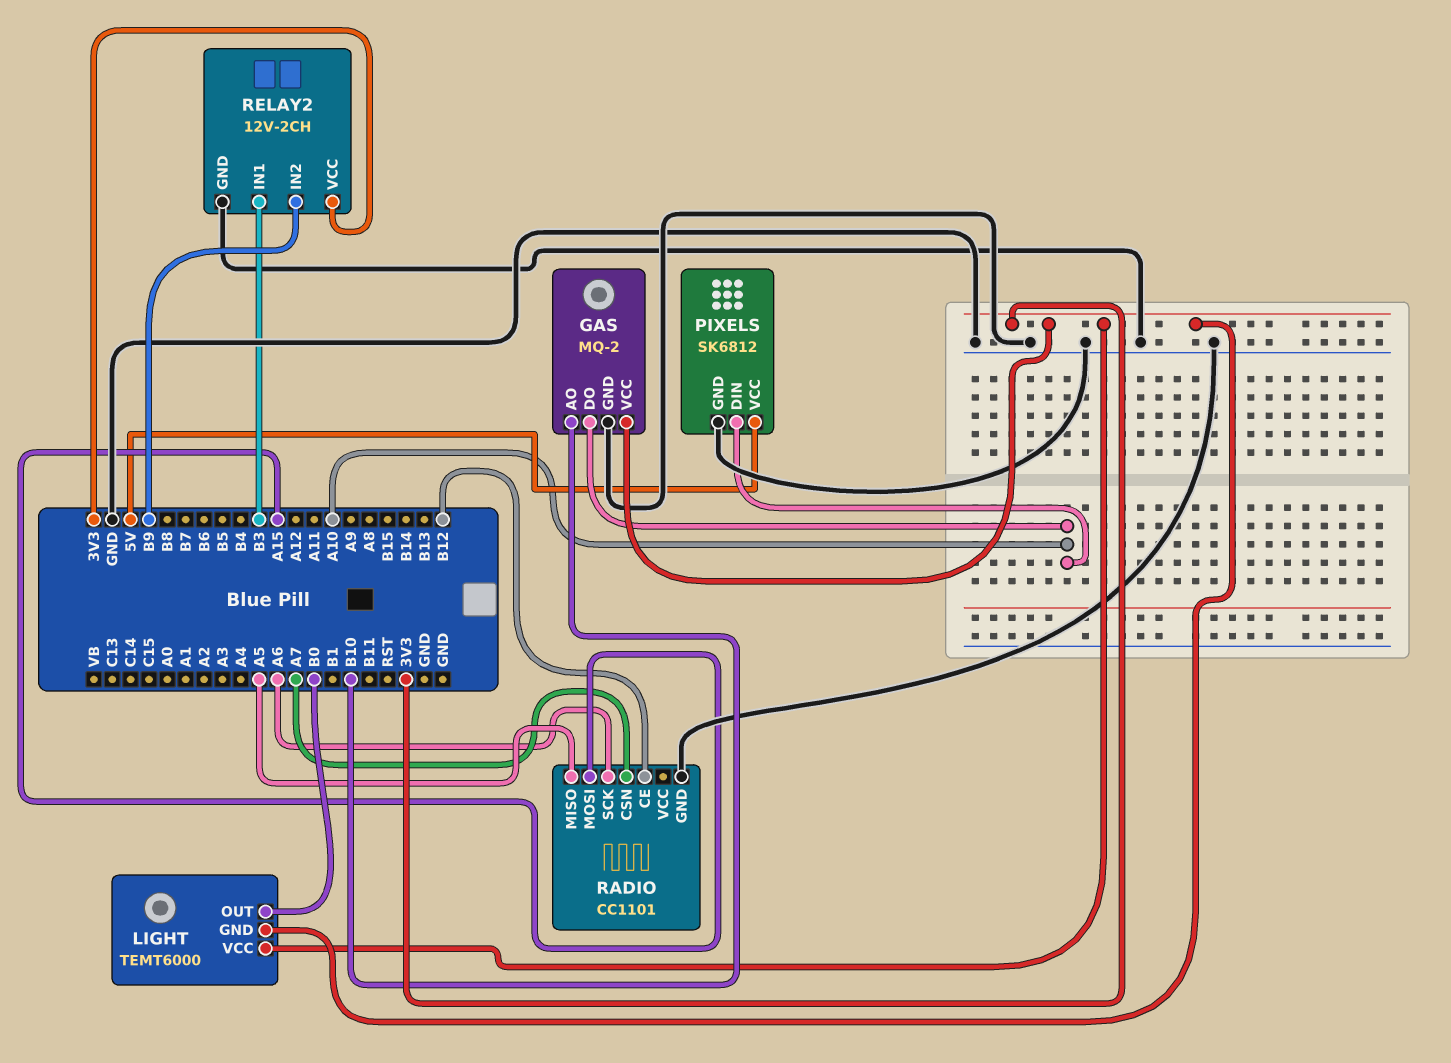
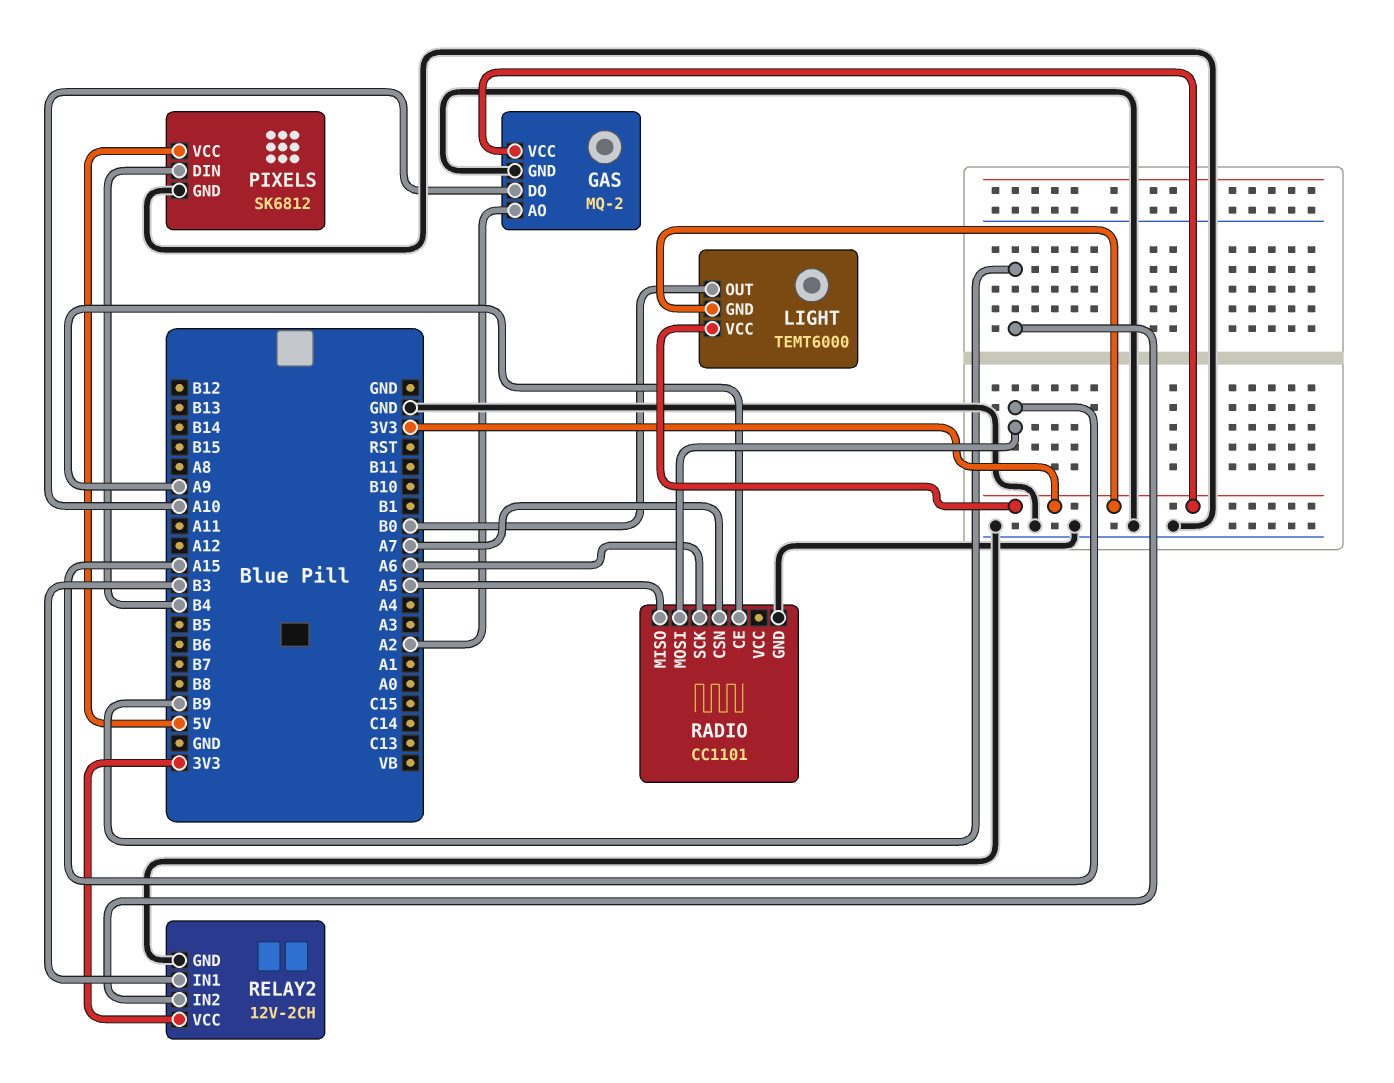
GAS pin AO: B10 -> A2
PIXELS pin DIN: A10 -> B4
RADIO pin CE: B12 -> A9

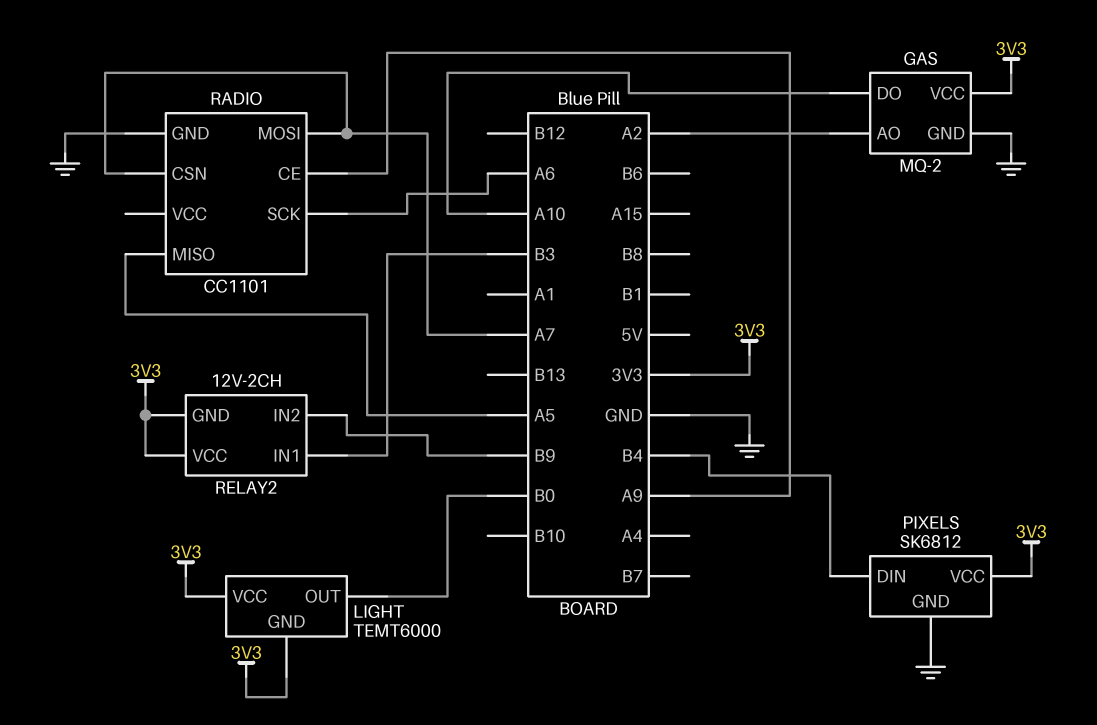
PIXELS pin VCC: 5V -> 3V3
RADIO pin MOSI: A15 -> A7
RELAY2 pin GND: GND -> 3V3

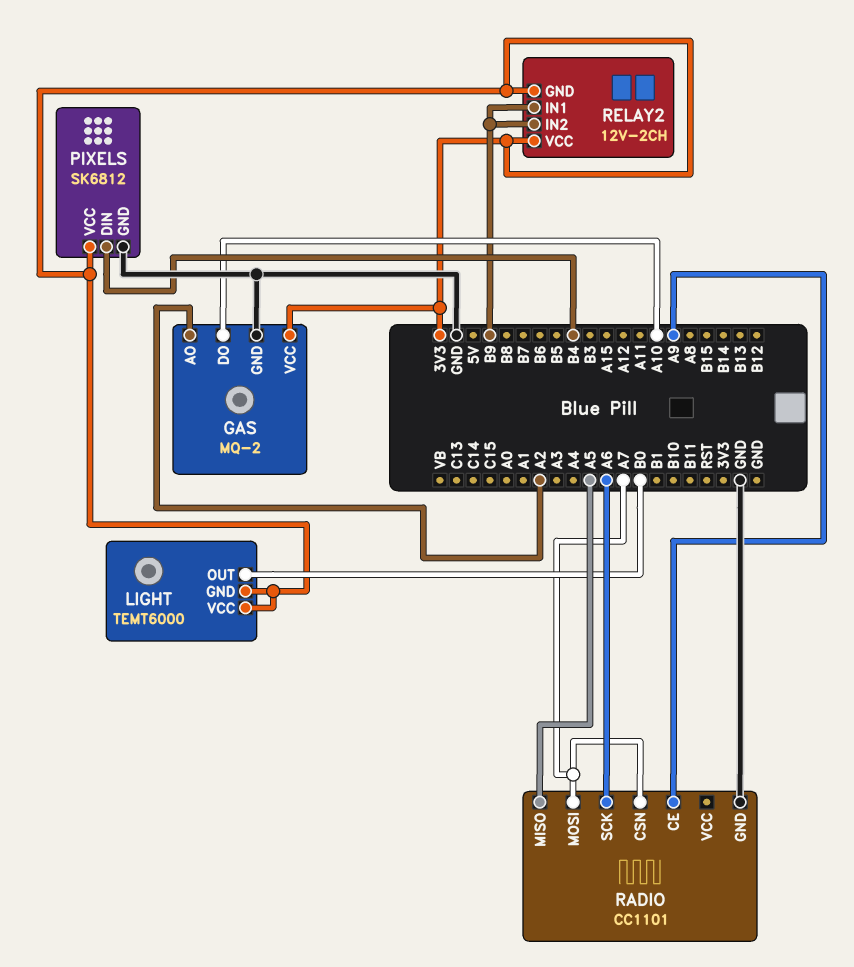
RELAY2 pin IN1: B3 -> B9

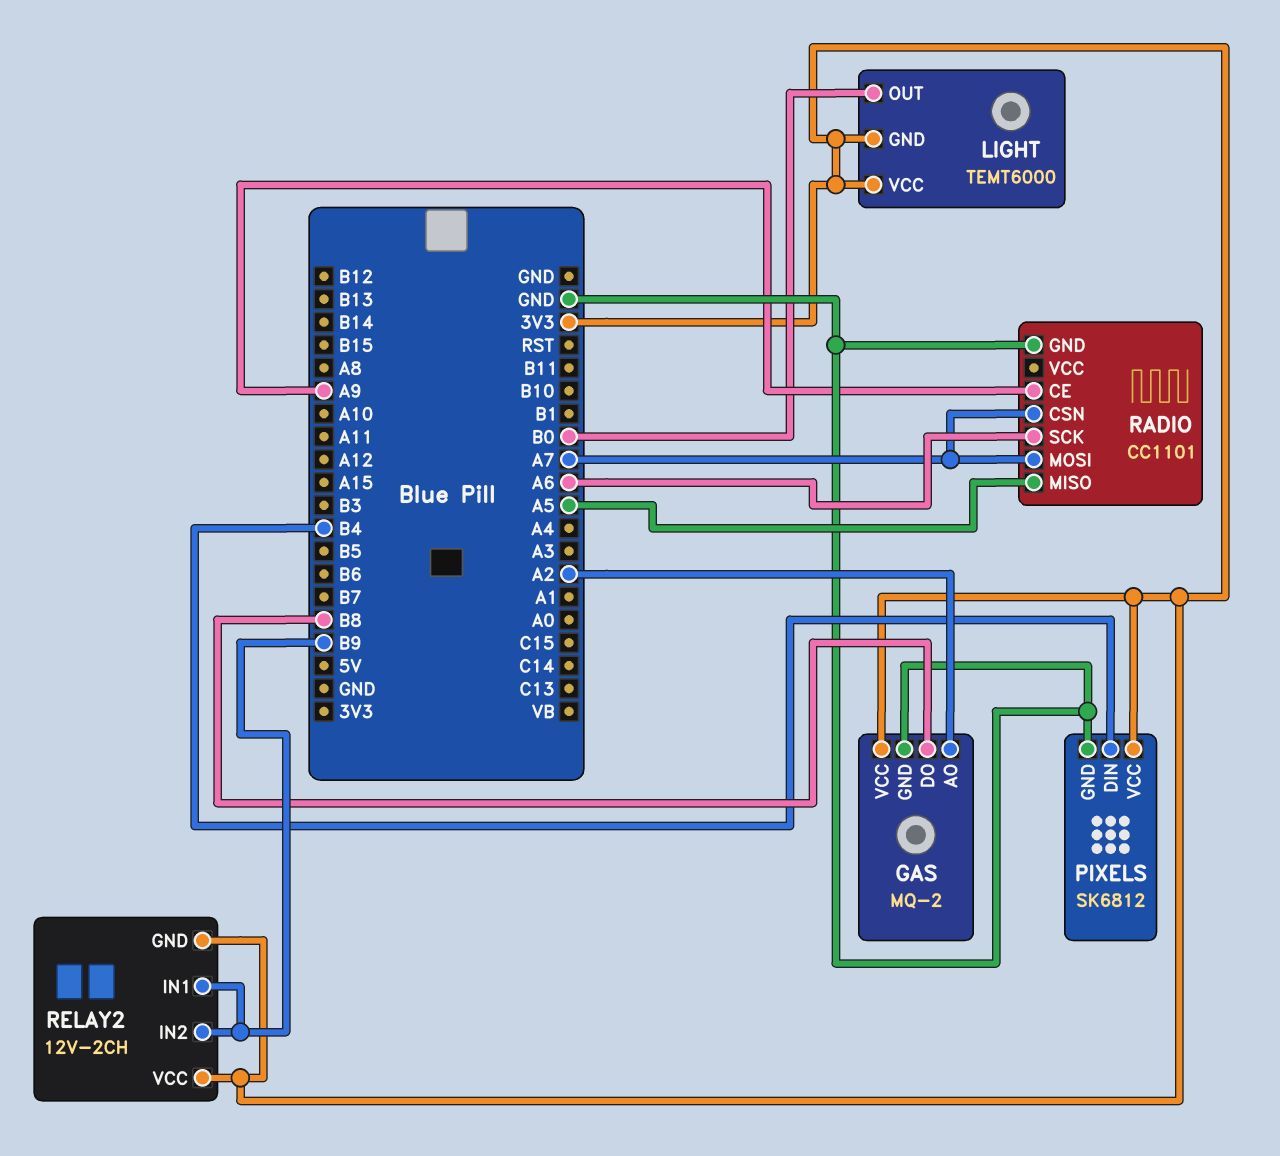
GAS pin DO: A10 -> B8

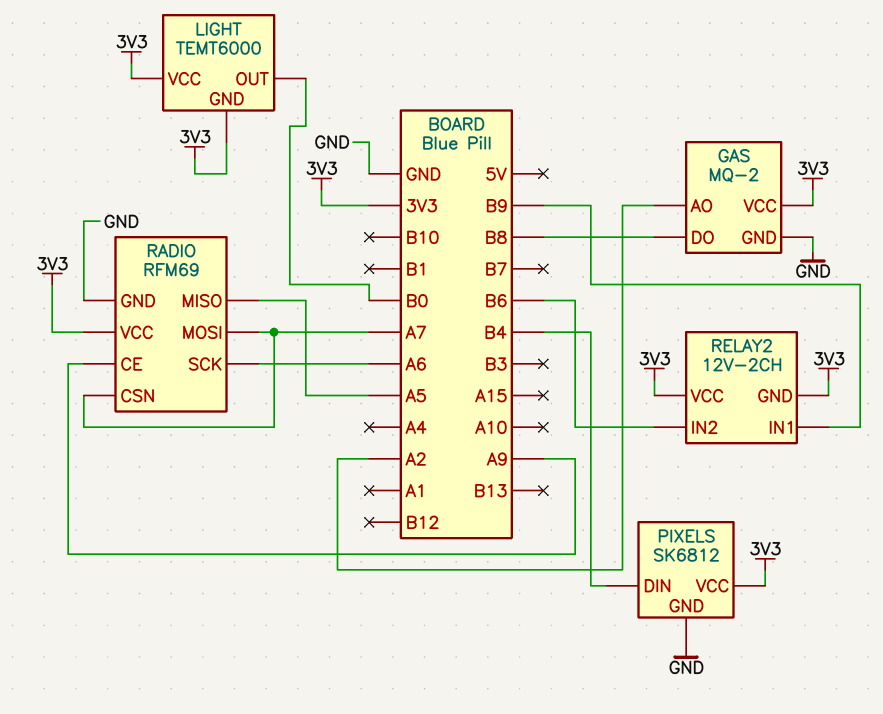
RADIO: CC1101 -> RFM69
RADIO pin VCC: none -> 3V3
RELAY2 pin IN2: B9 -> B6

